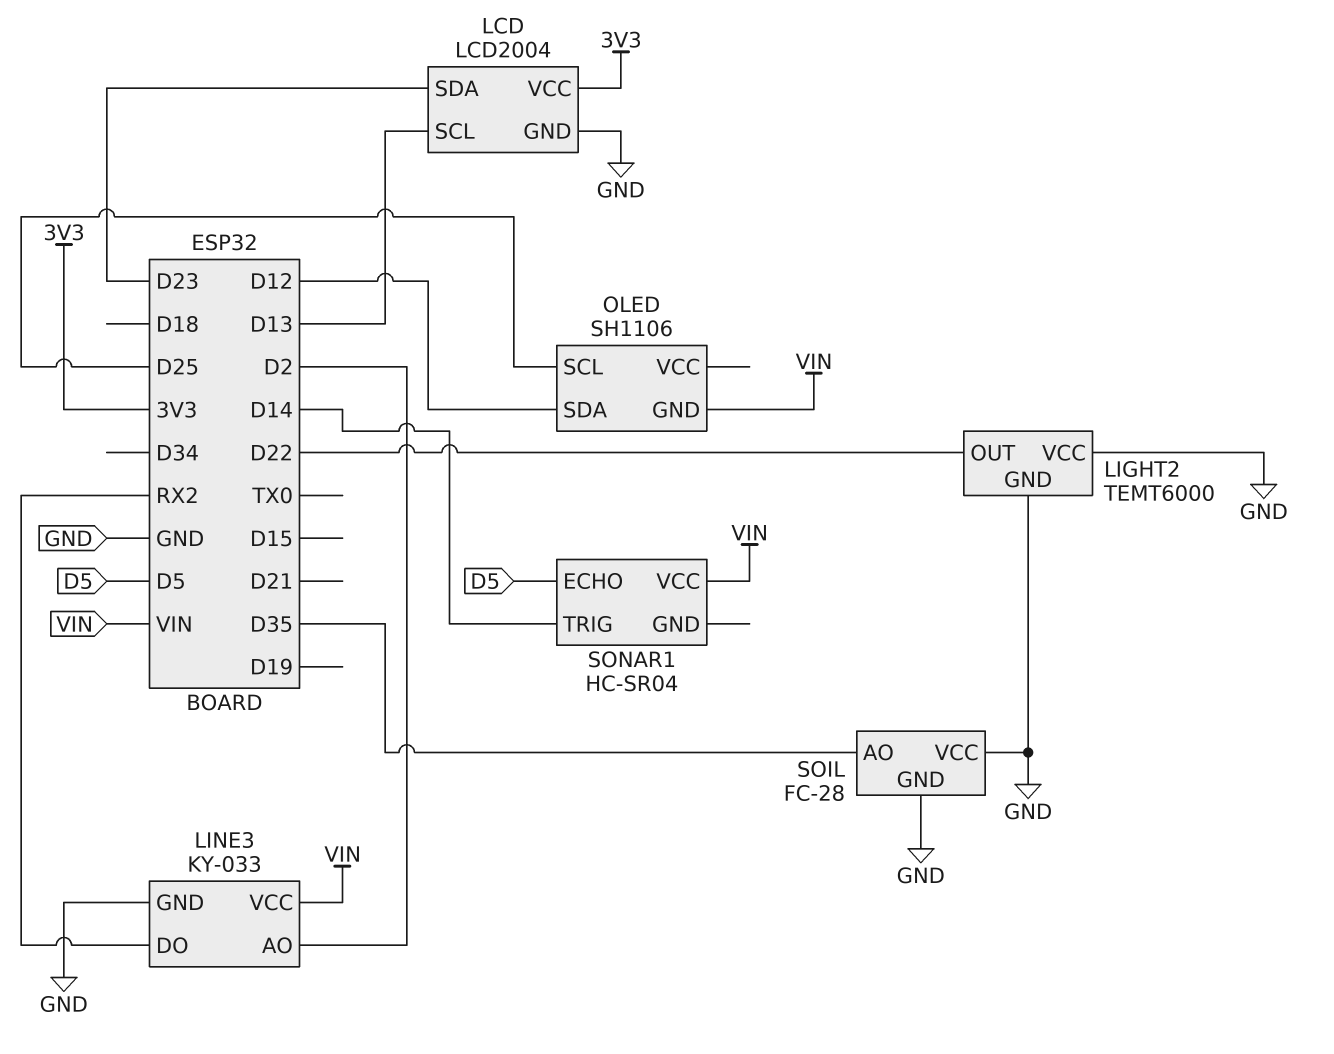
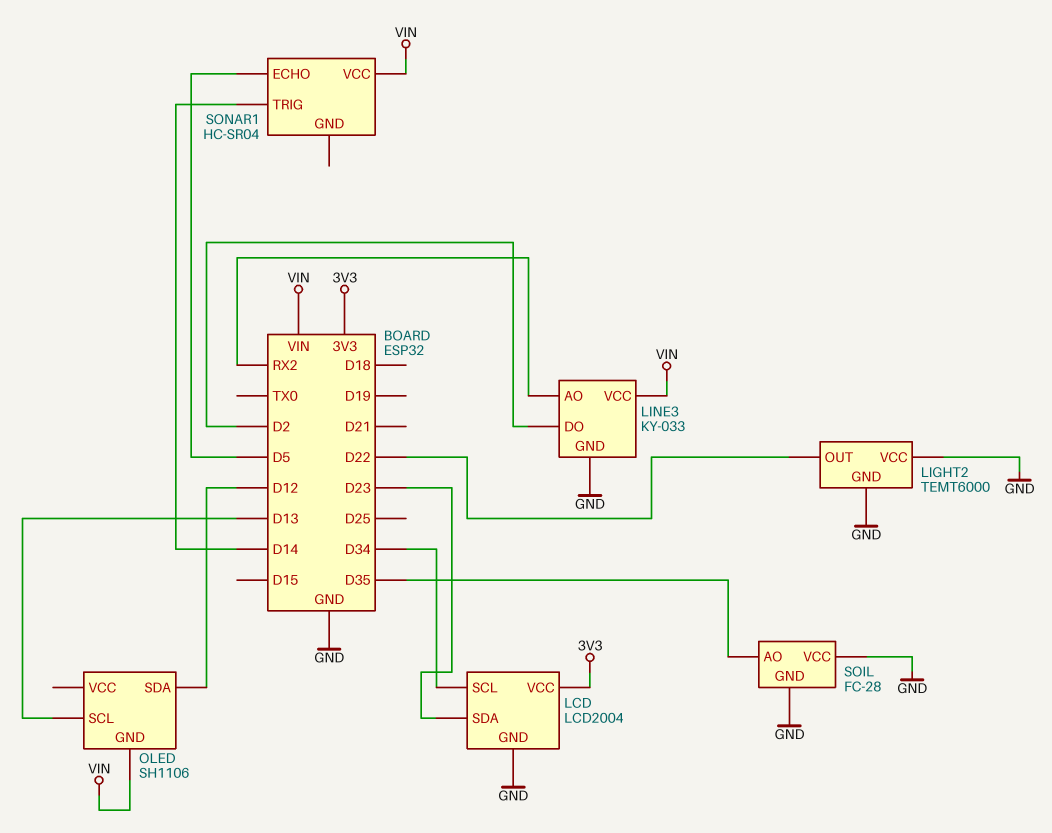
LCD pin SCL: D13 -> D34
LINE3 pin AO: D2 -> RX2
LINE3 pin DO: RX2 -> D2
OLED pin SCL: D25 -> D13

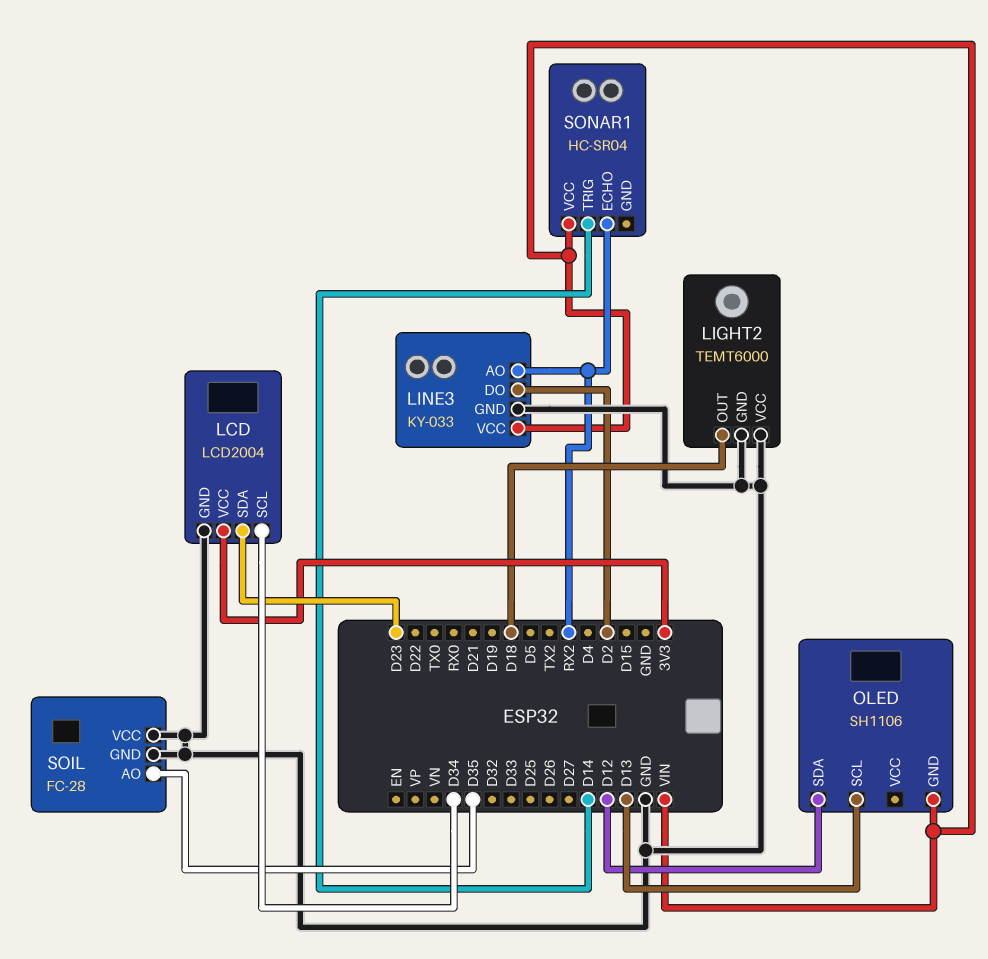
LIGHT2 pin OUT: D22 -> D18
SONAR1 pin ECHO: D5 -> RX2

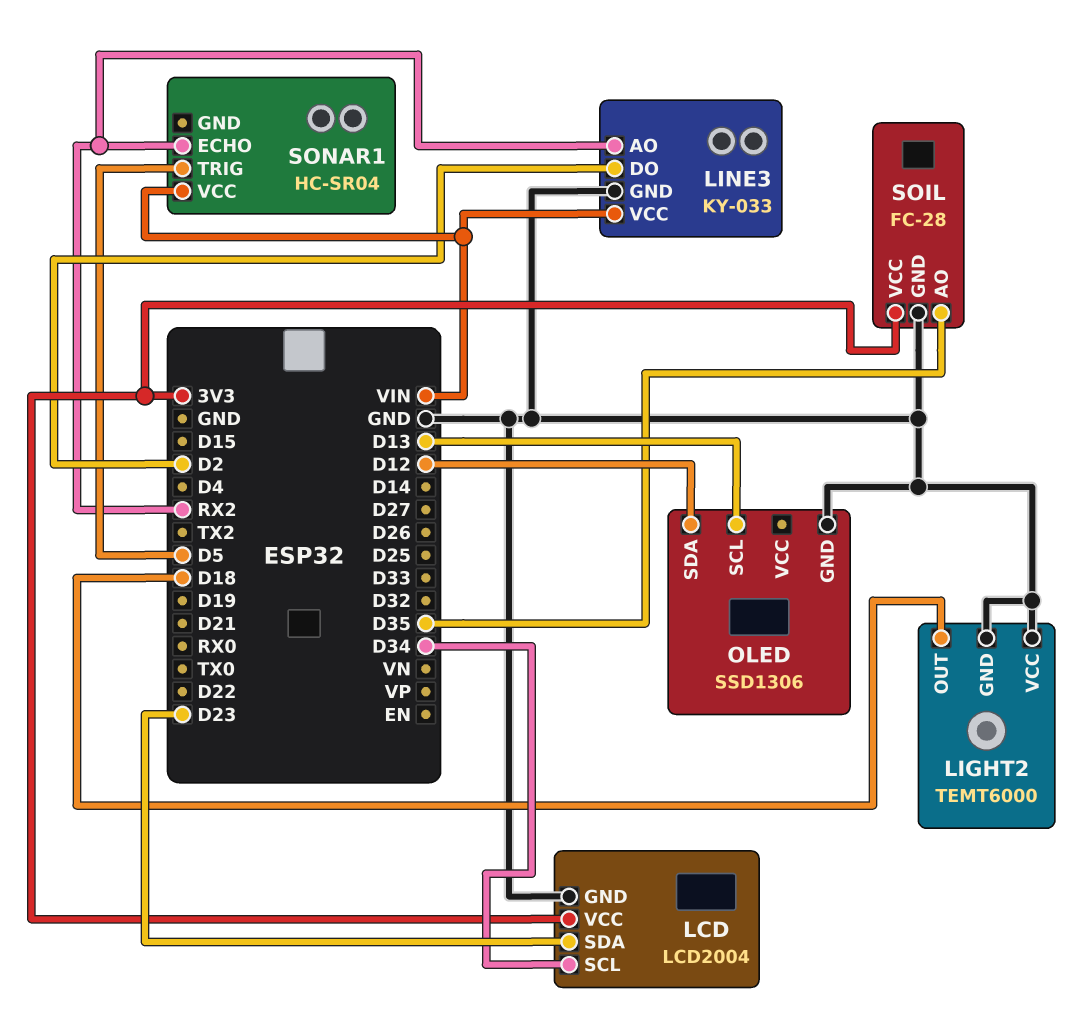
OLED: SH1106 -> SSD1306
OLED pin GND: VIN -> GND
SOIL pin VCC: GND -> 3V3
SONAR1 pin TRIG: D14 -> D5

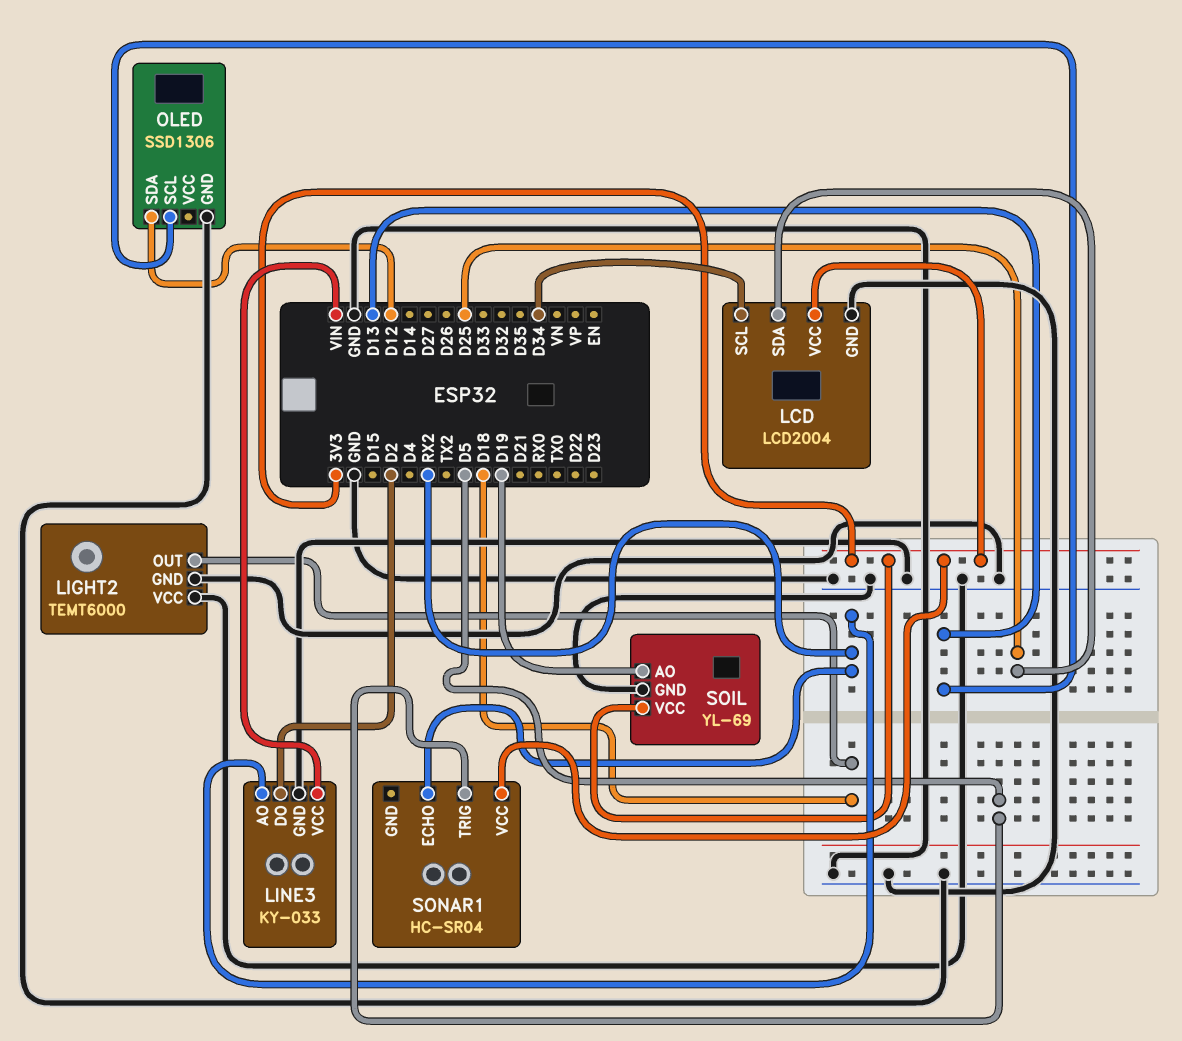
LCD pin SDA: D23 -> D25
SOIL: FC-28 -> YL-69
SOIL pin AO: D35 -> D19
SONAR1 pin VCC: VIN -> 3V3

